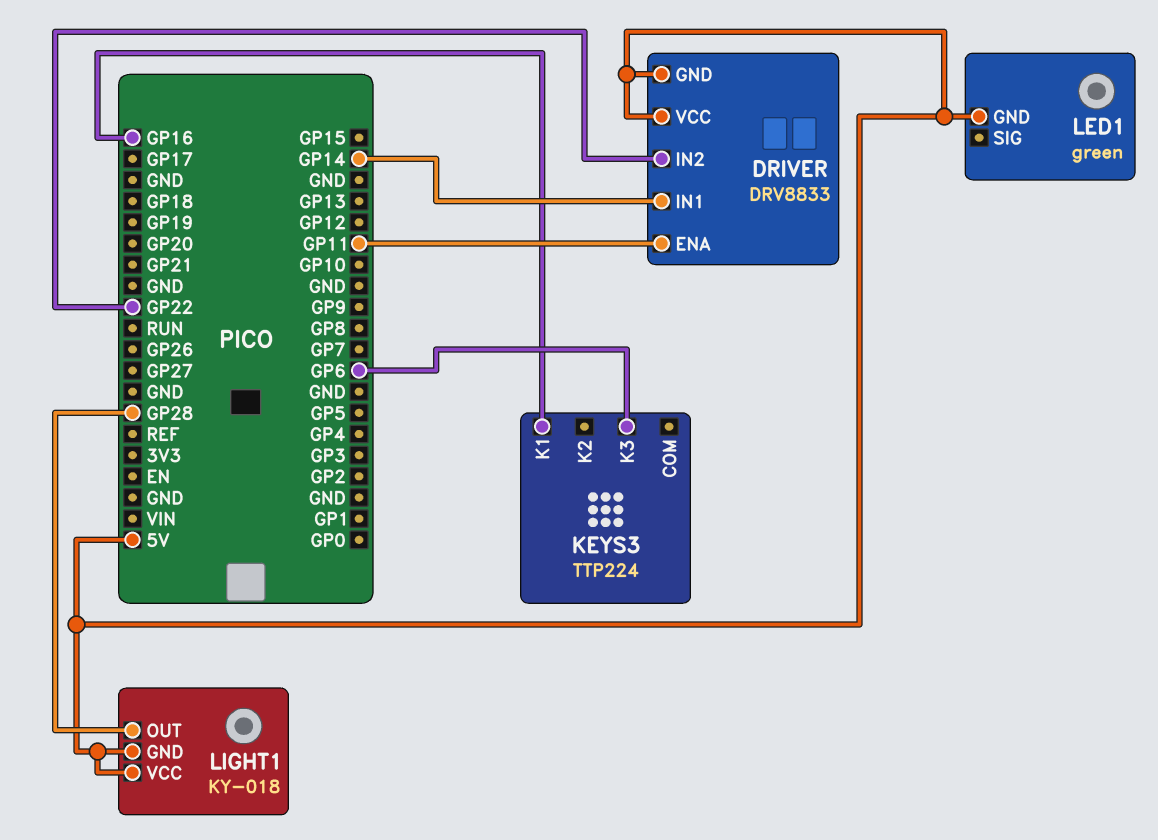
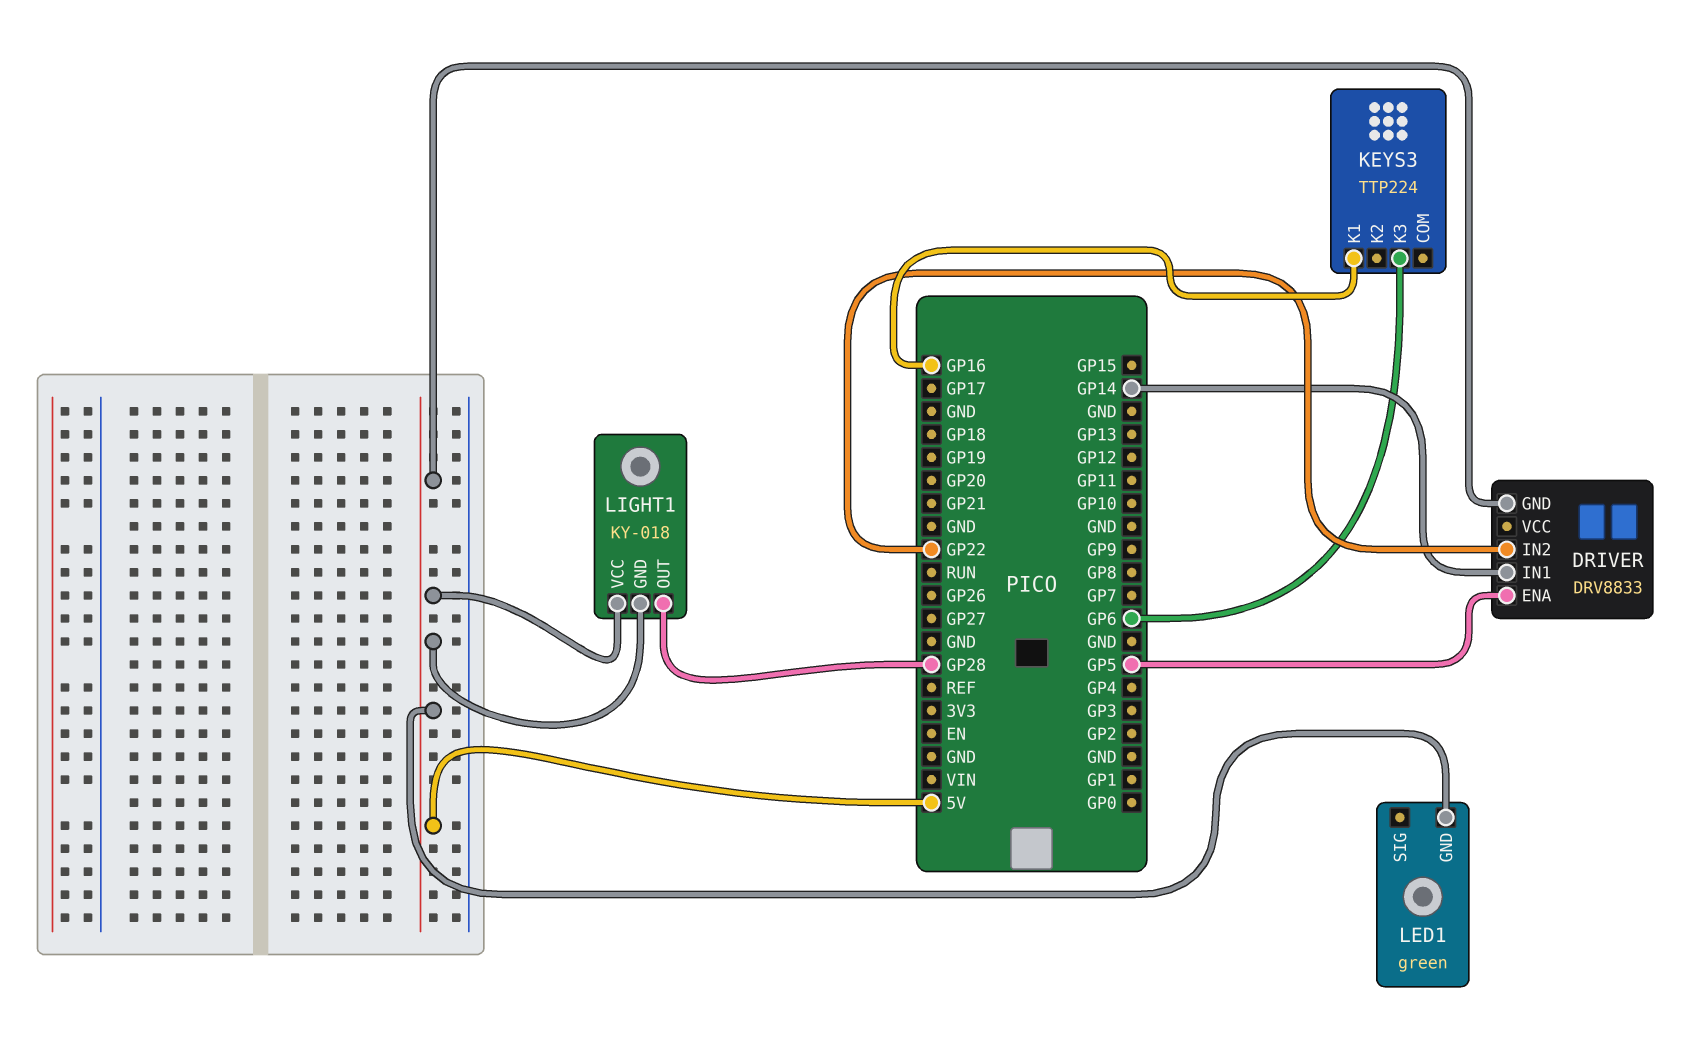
DRIVER pin ENA: GP11 -> GP5
DRIVER pin VCC: 5V -> none

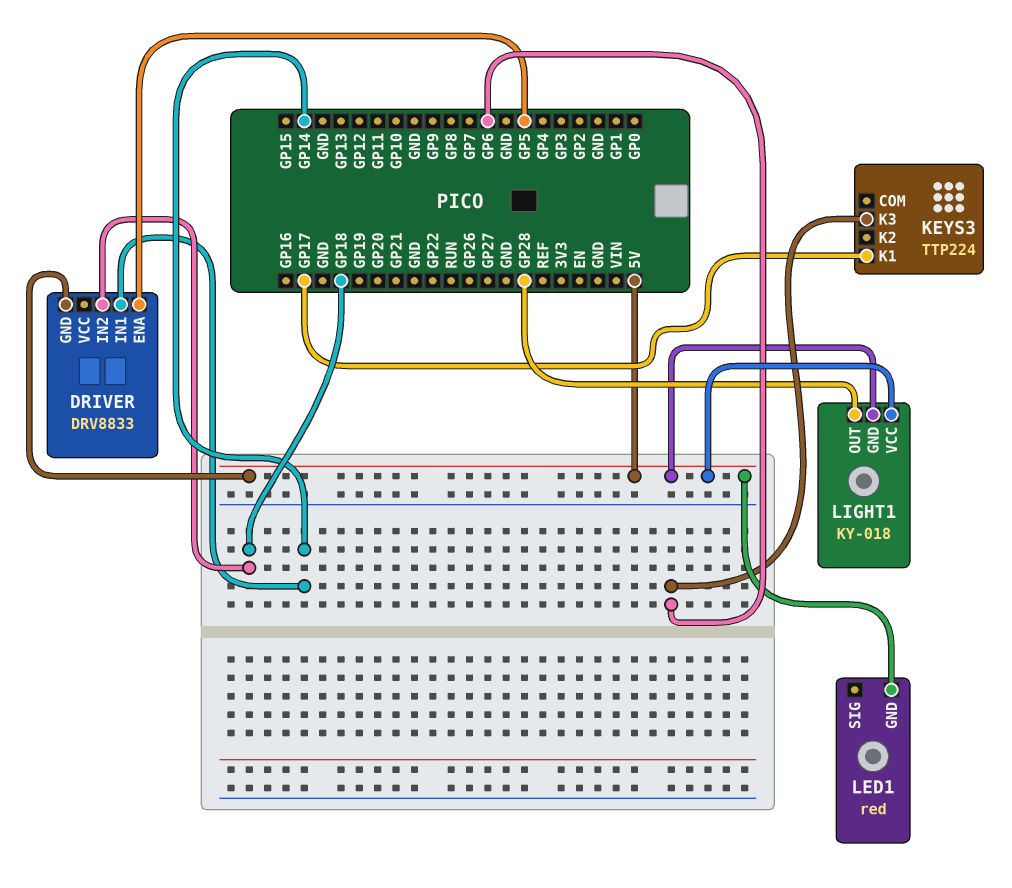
DRIVER pin IN2: GP22 -> GP18
KEYS3 pin K1: GP16 -> GP17
LED1: green -> red

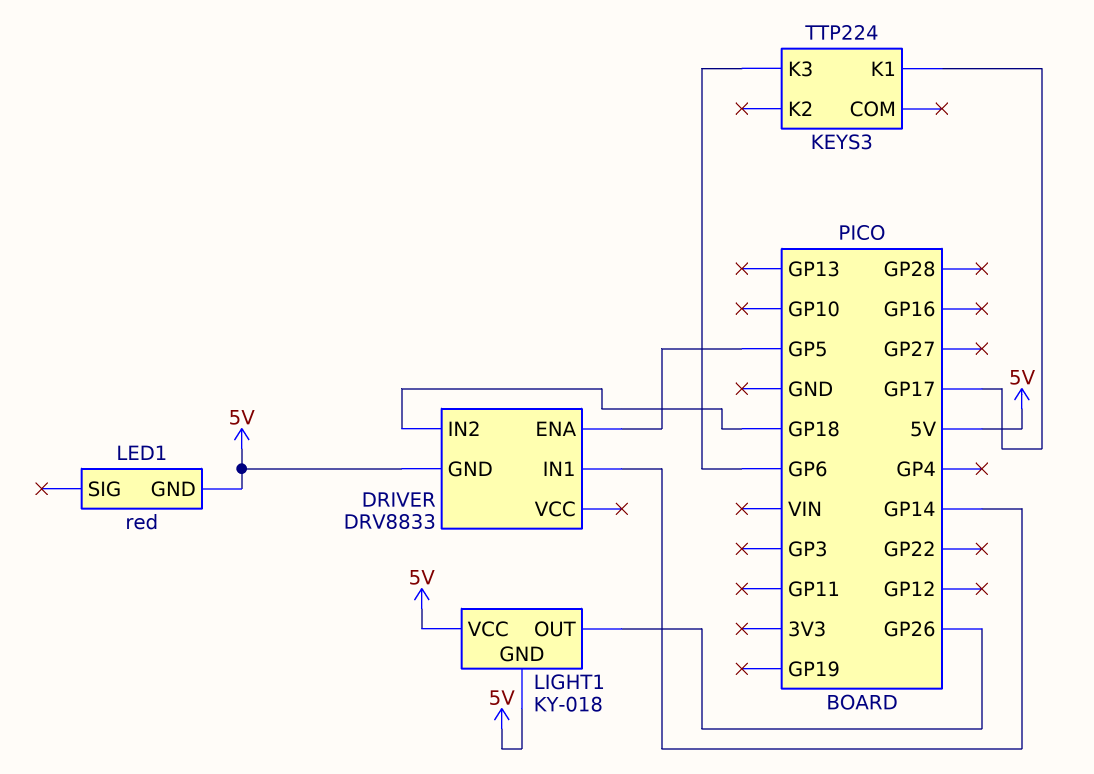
LIGHT1 pin OUT: GP28 -> GP26

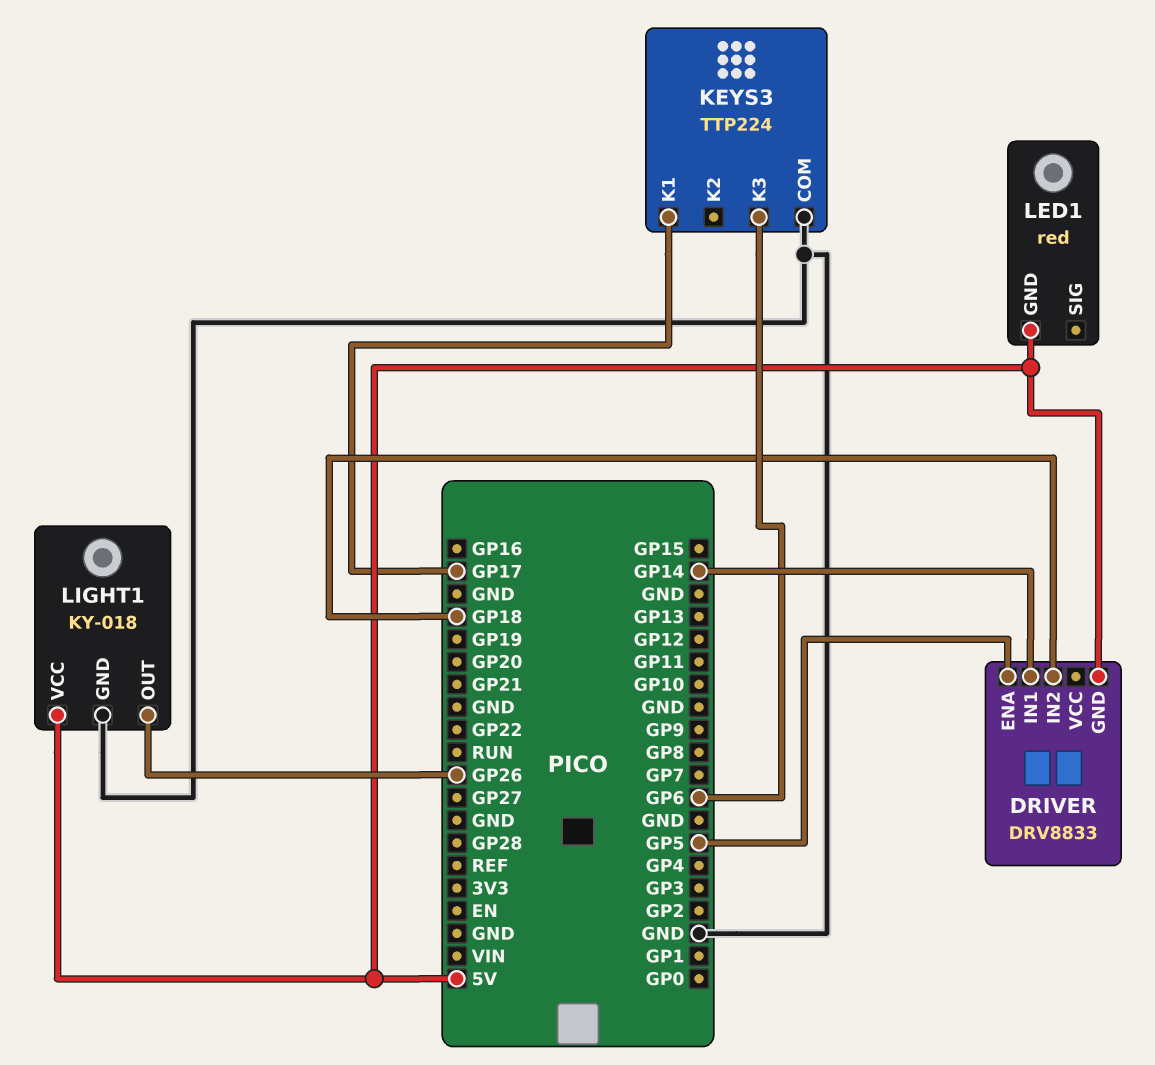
KEYS3 pin COM: none -> GND
LIGHT1 pin GND: 5V -> GND

